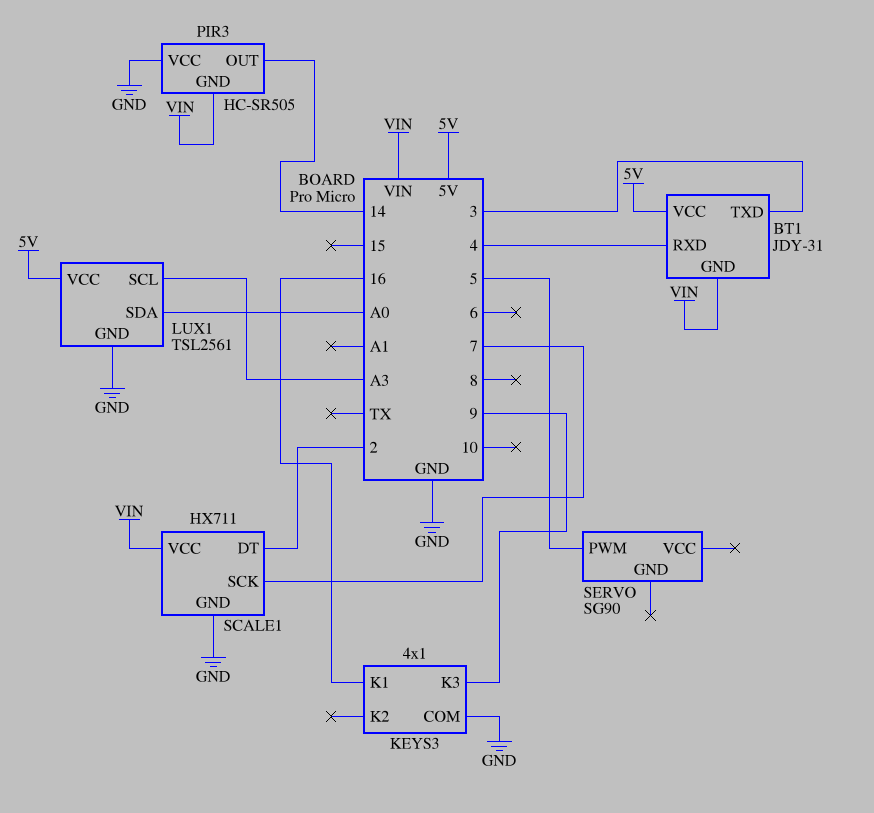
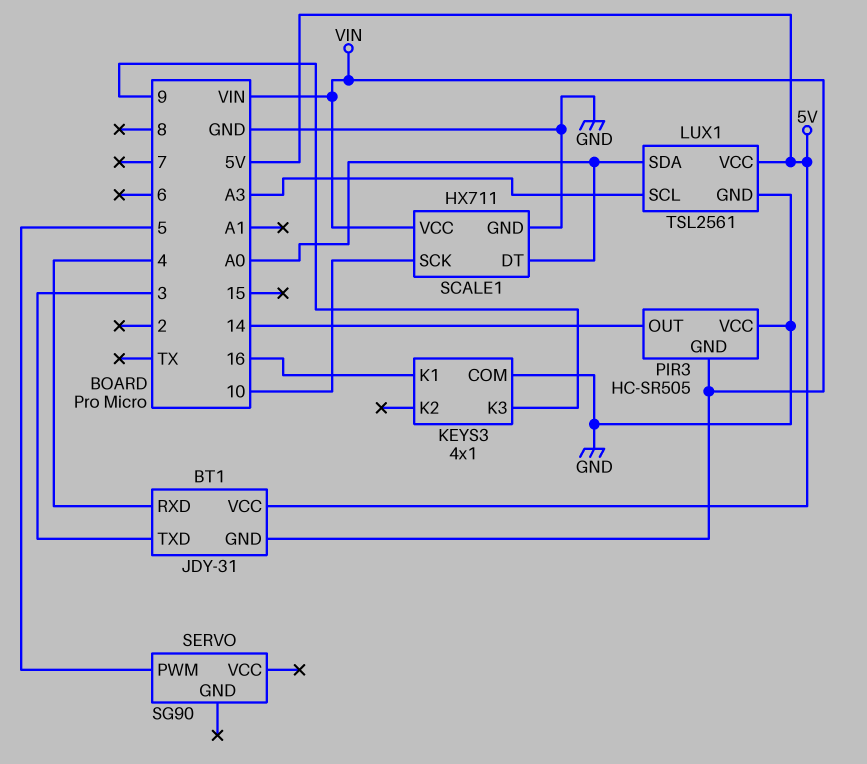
SCALE1 pin DT: 2 -> A0
SCALE1 pin SCK: 7 -> 10

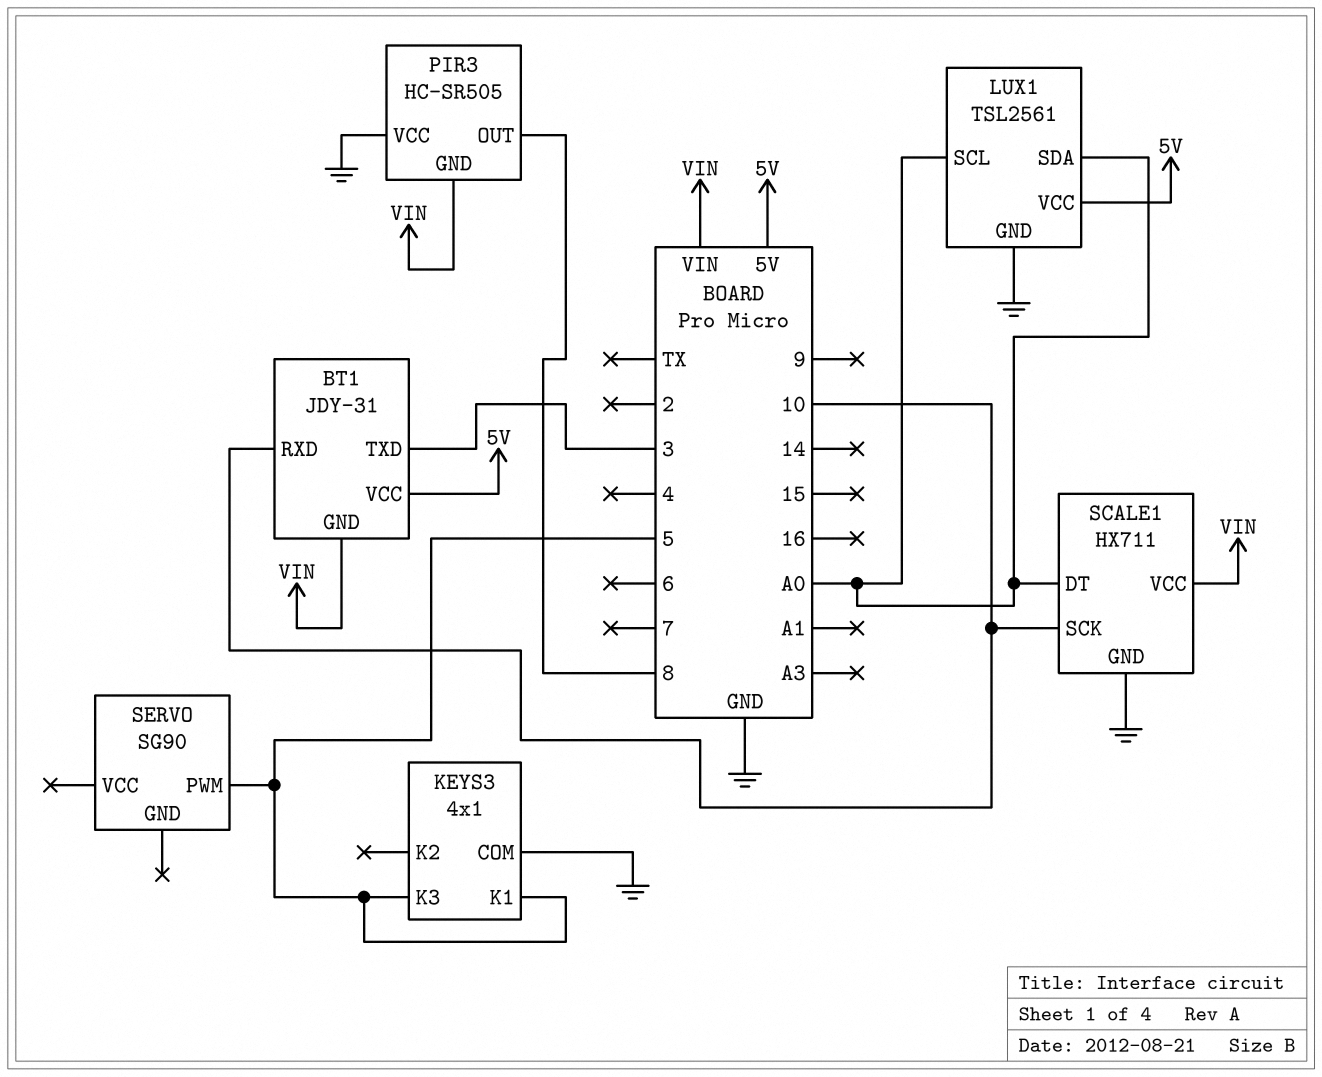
BT1 pin RXD: 4 -> 10
KEYS3 pin K1: 16 -> 5
KEYS3 pin K3: 9 -> 5
LUX1 pin SCL: A3 -> A0
PIR3 pin OUT: 14 -> 8

